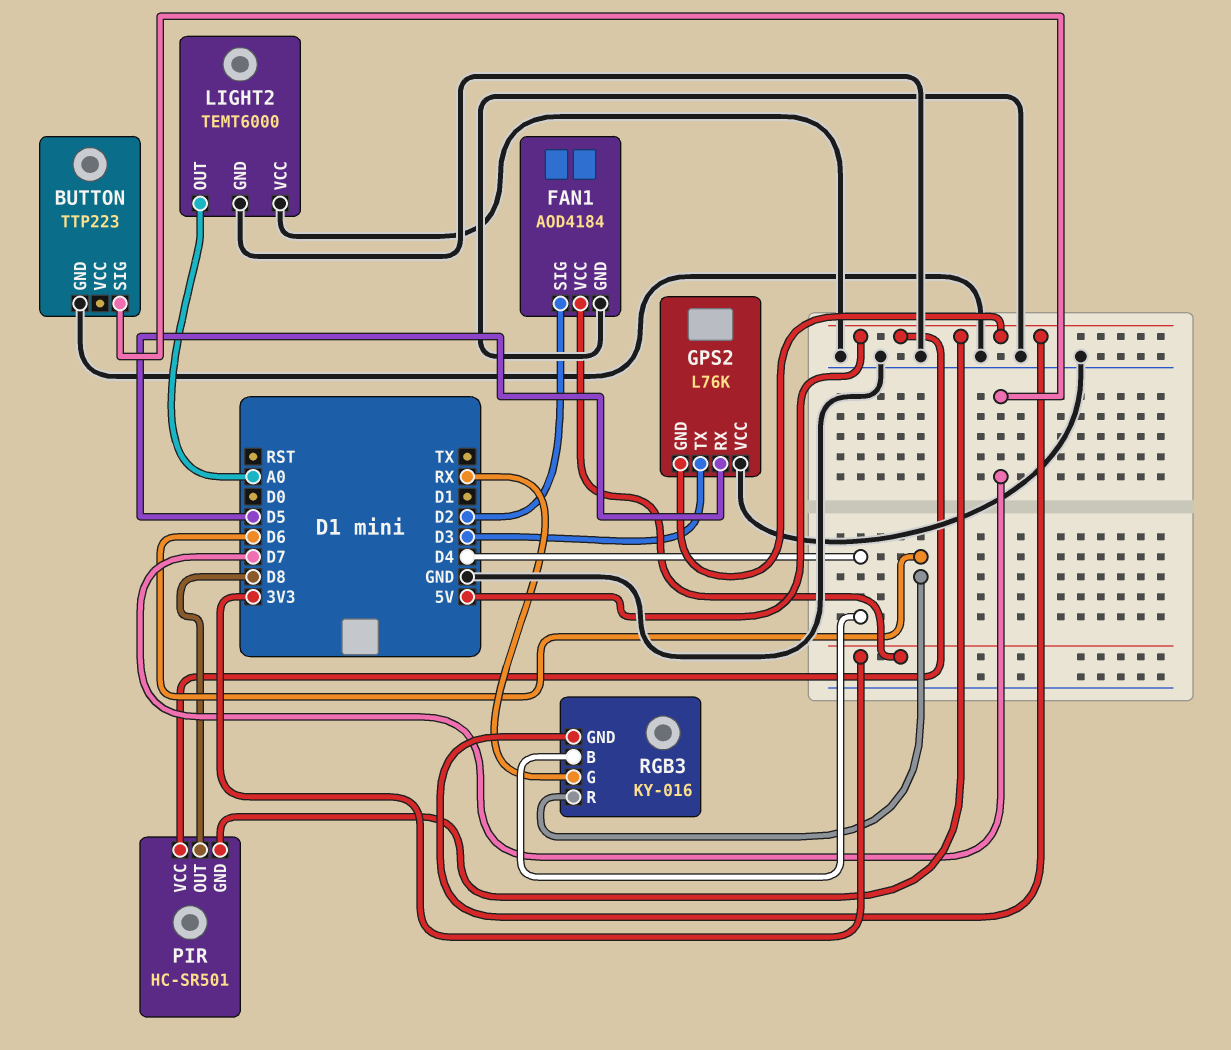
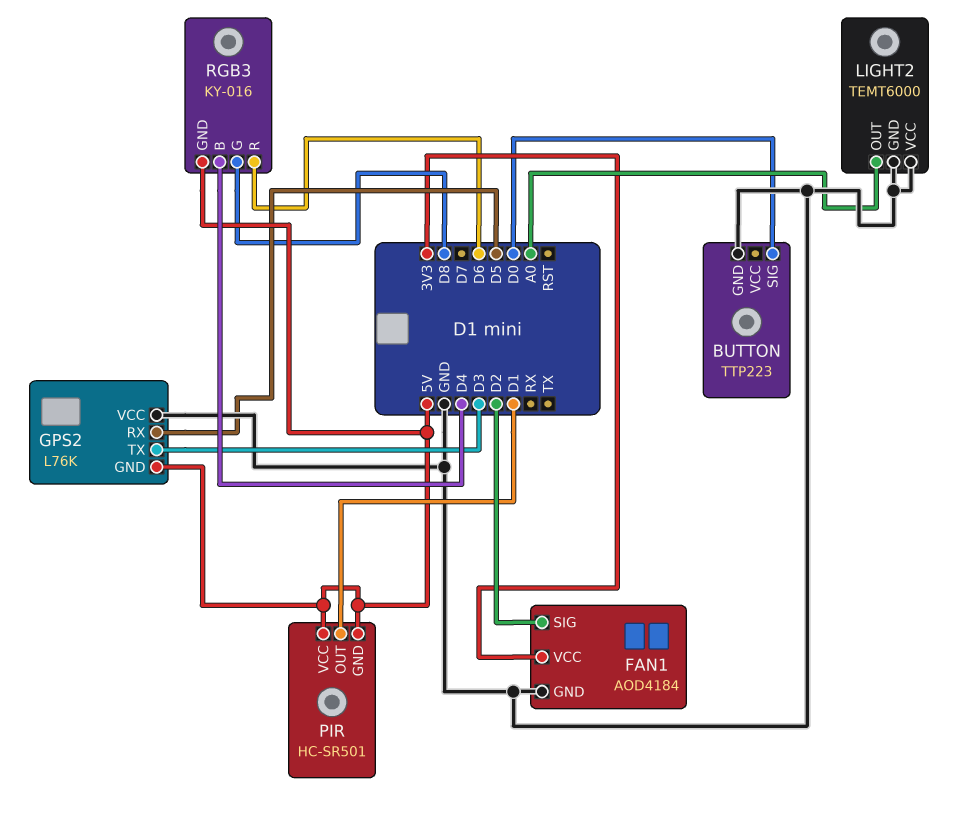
BUTTON pin SIG: D7 -> D0
PIR pin OUT: D8 -> D1
RGB3 pin G: RX -> D8

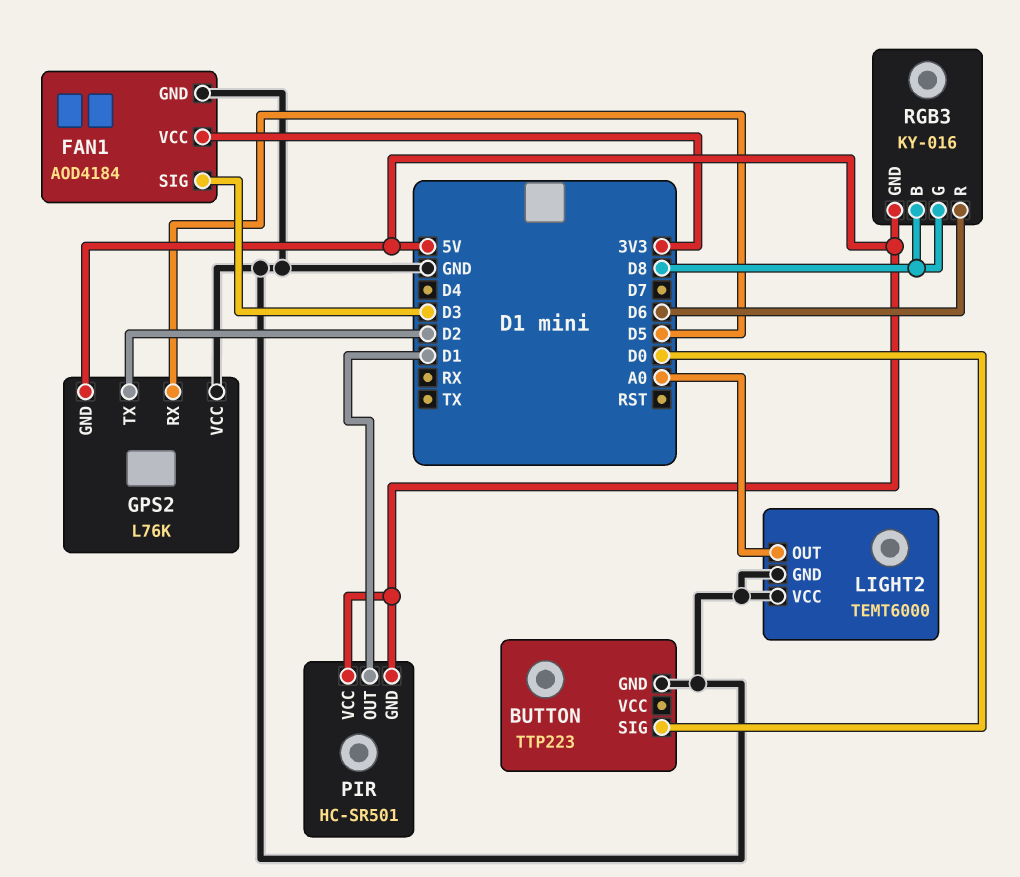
FAN1 pin SIG: D2 -> D3
GPS2 pin TX: D3 -> D2
RGB3 pin B: D4 -> D8

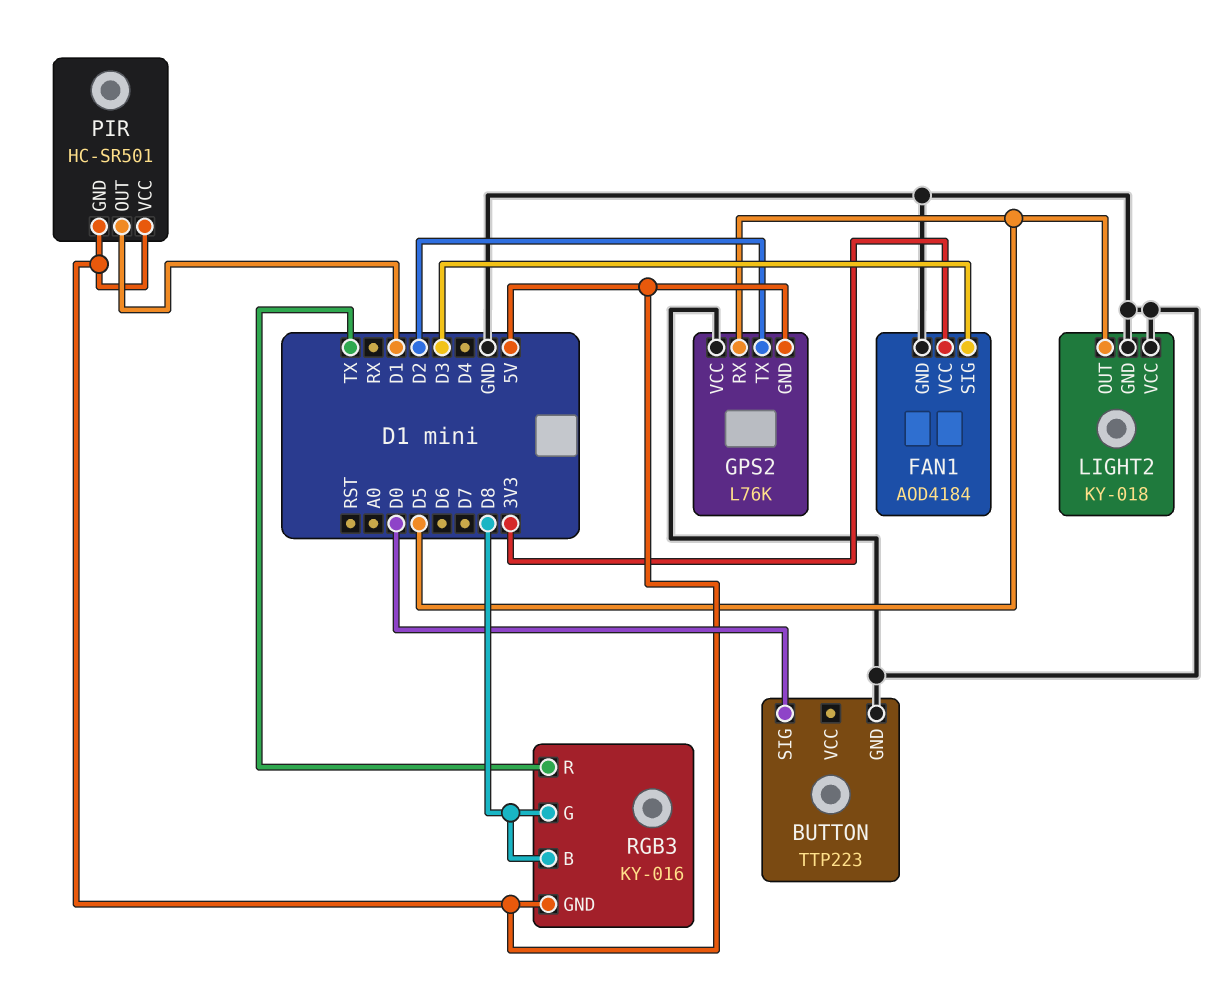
LIGHT2: TEMT6000 -> KY-018
LIGHT2 pin OUT: A0 -> D5
RGB3 pin R: D6 -> TX

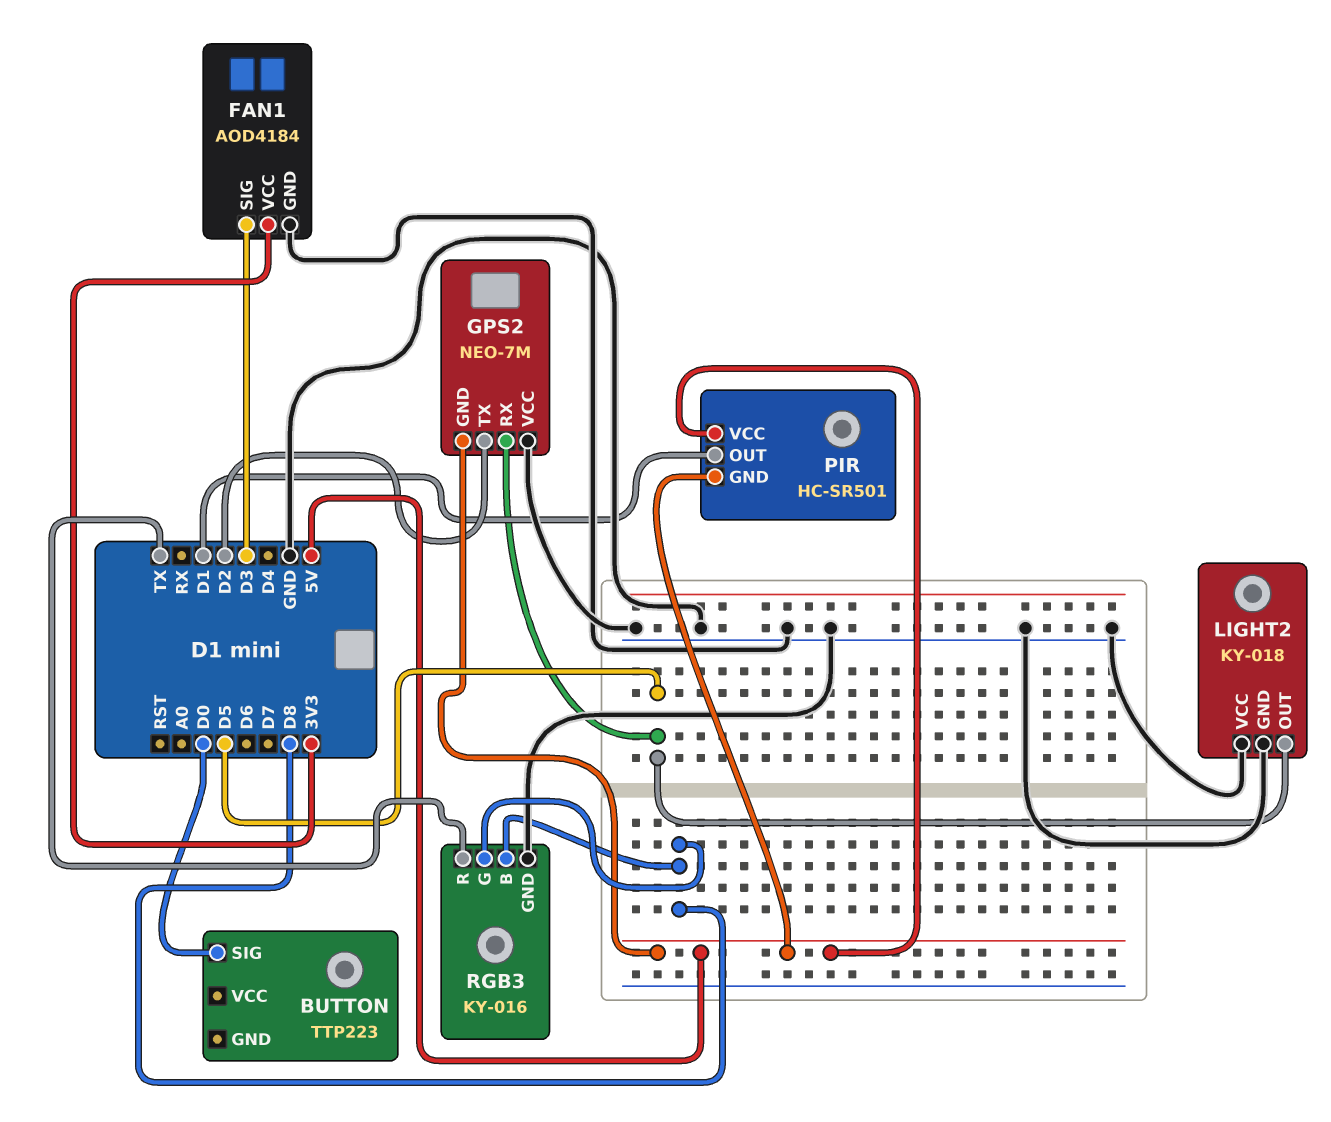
BUTTON pin GND: GND -> none
GPS2: L76K -> NEO-7M
RGB3 pin GND: 5V -> GND

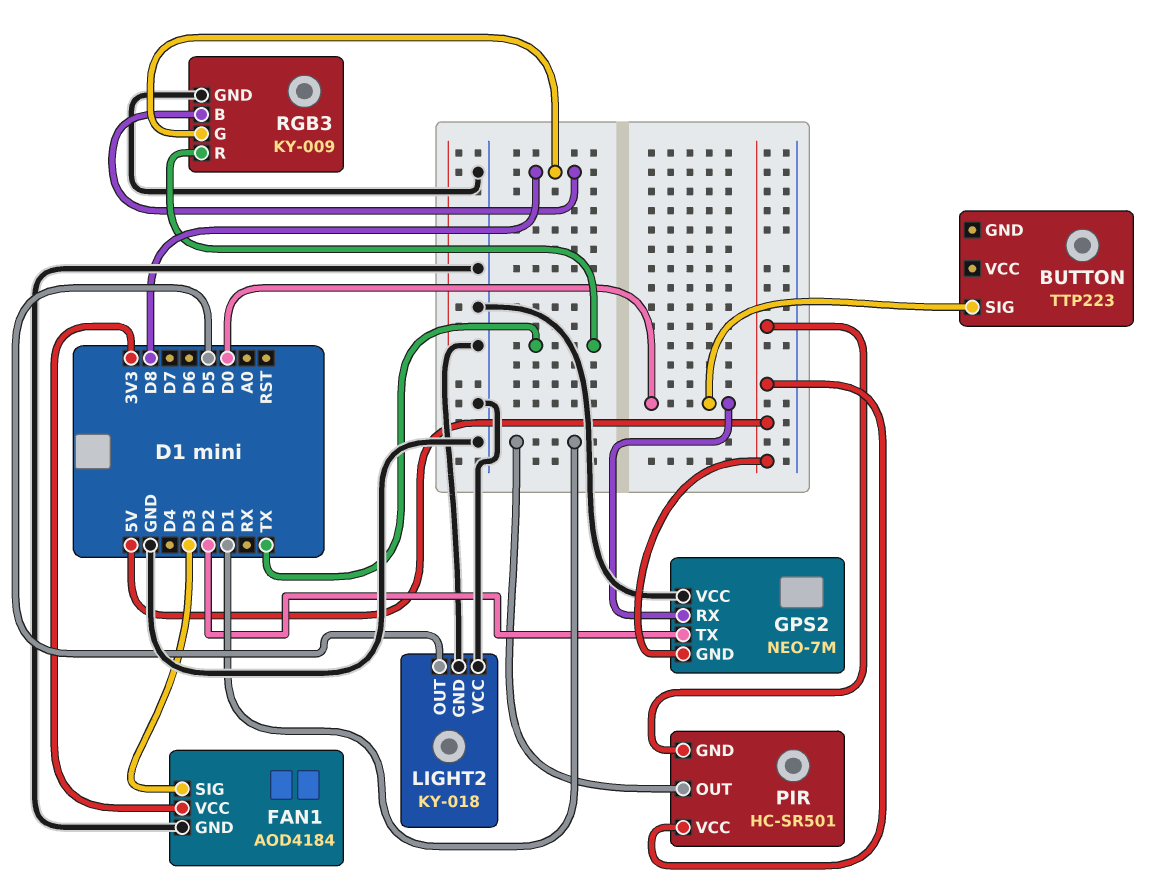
GPS2 pin RX: D5 -> D0
RGB3: KY-016 -> KY-009

